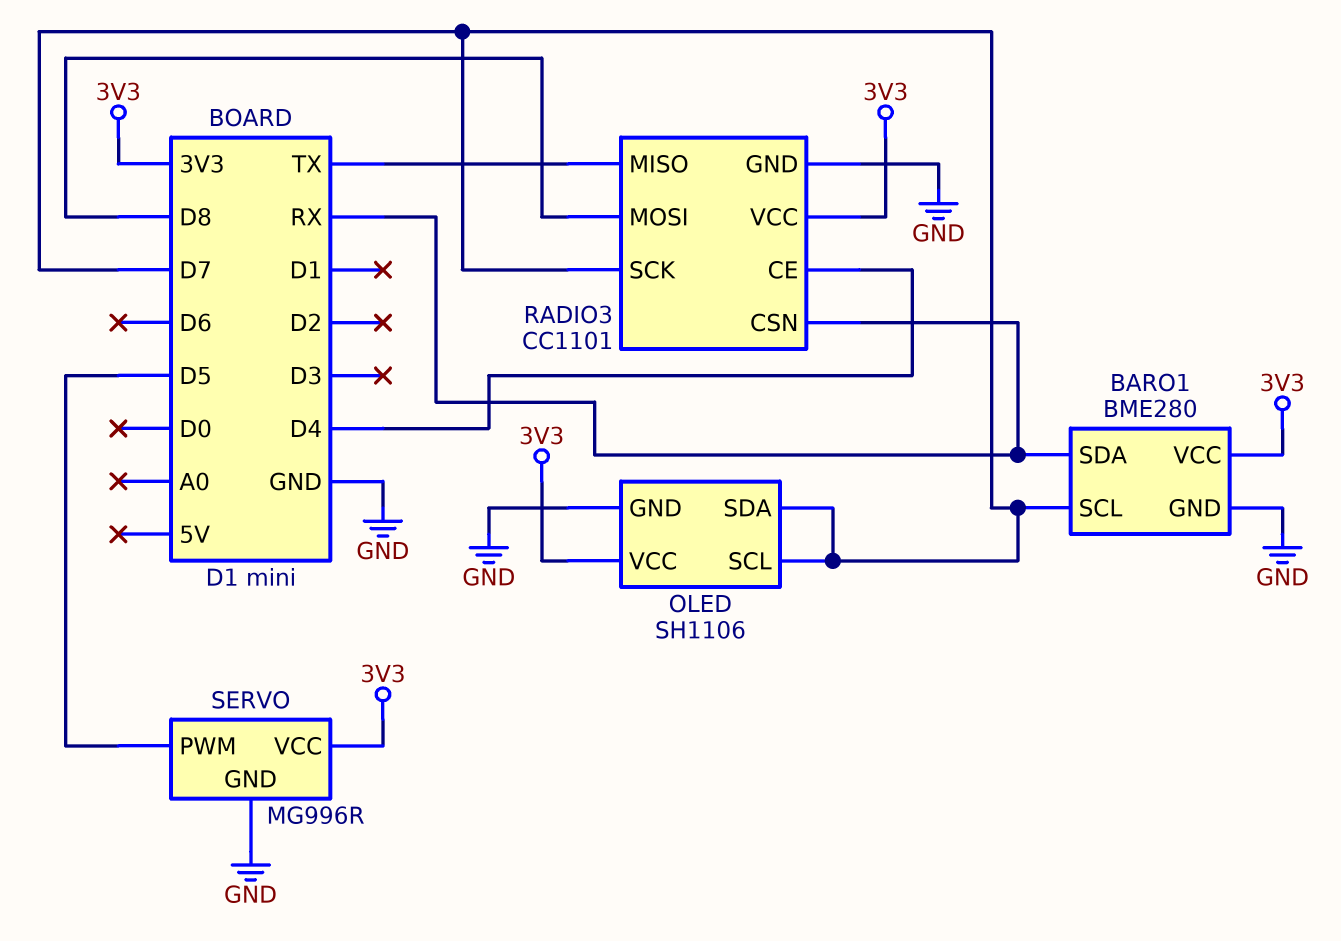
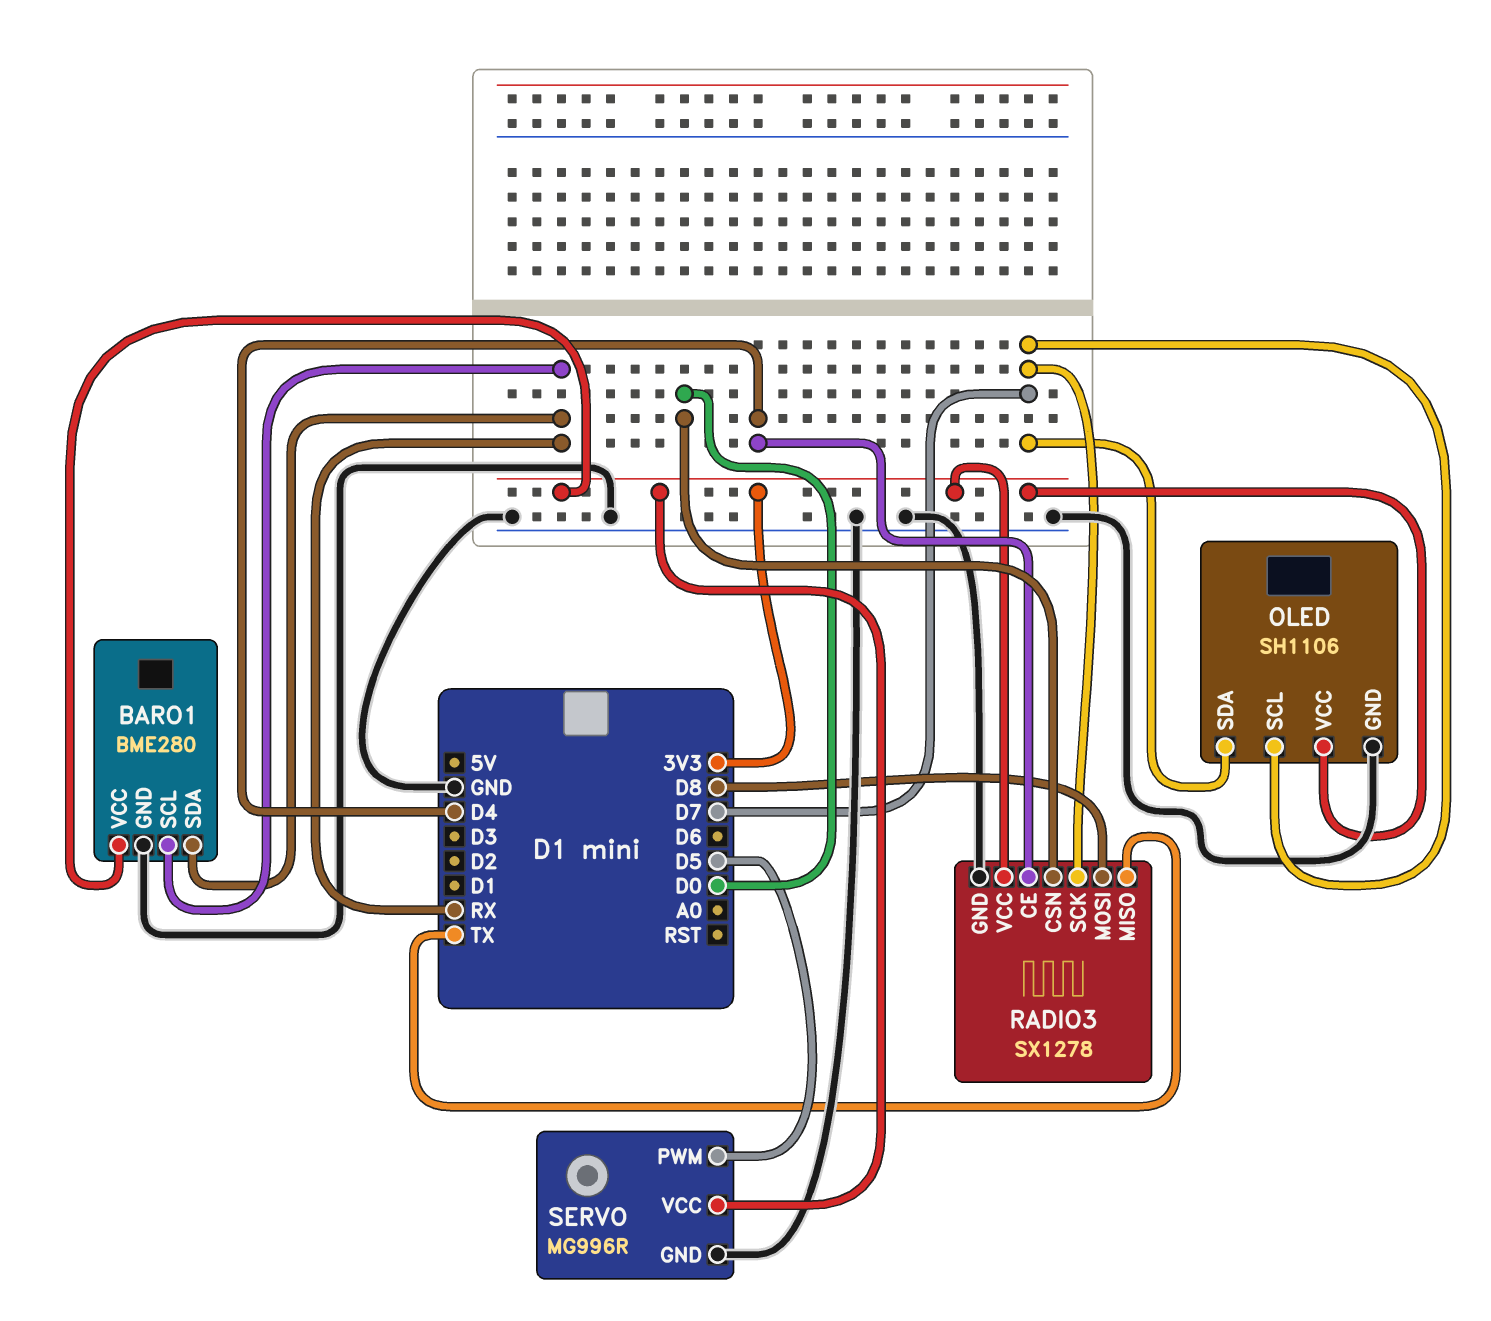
BARO1 pin SCL: D7 -> RX
RADIO3: CC1101 -> SX1278
RADIO3 pin CSN: RX -> D0

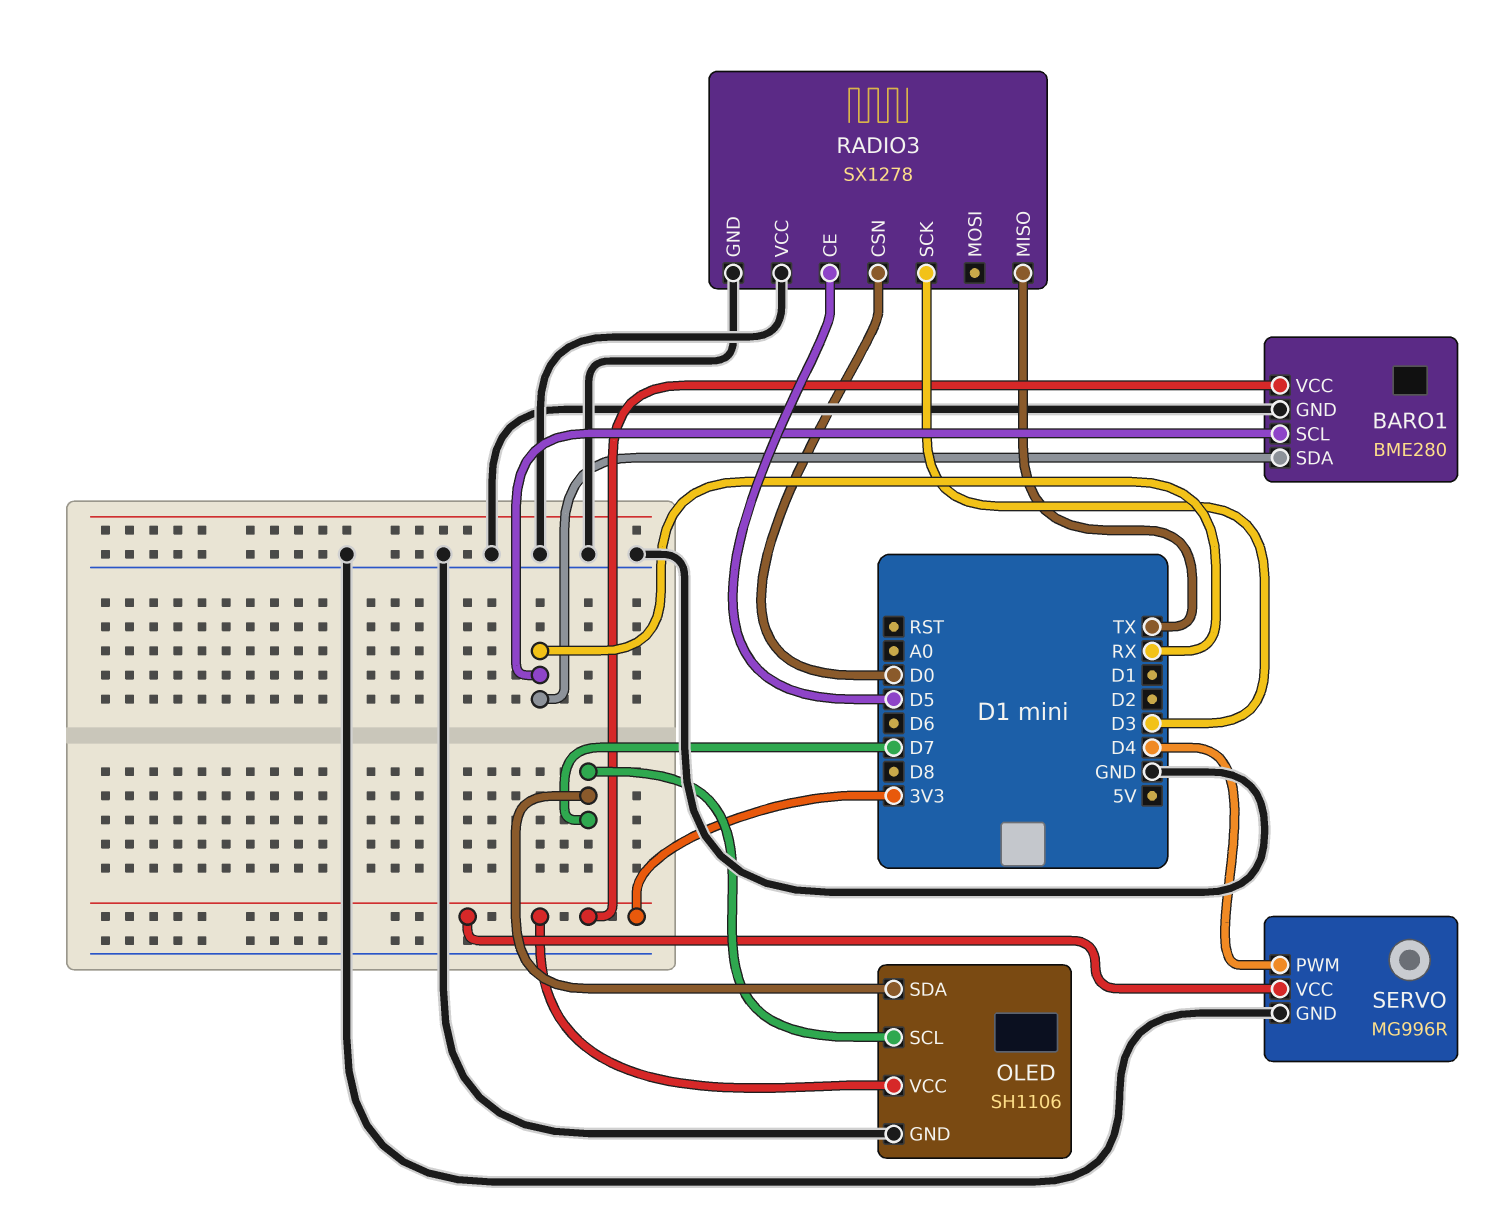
RADIO3 pin CE: D4 -> D5
RADIO3 pin MOSI: D8 -> none
RADIO3 pin SCK: D7 -> D3
RADIO3 pin VCC: 3V3 -> GND
SERVO pin PWM: D5 -> D4

